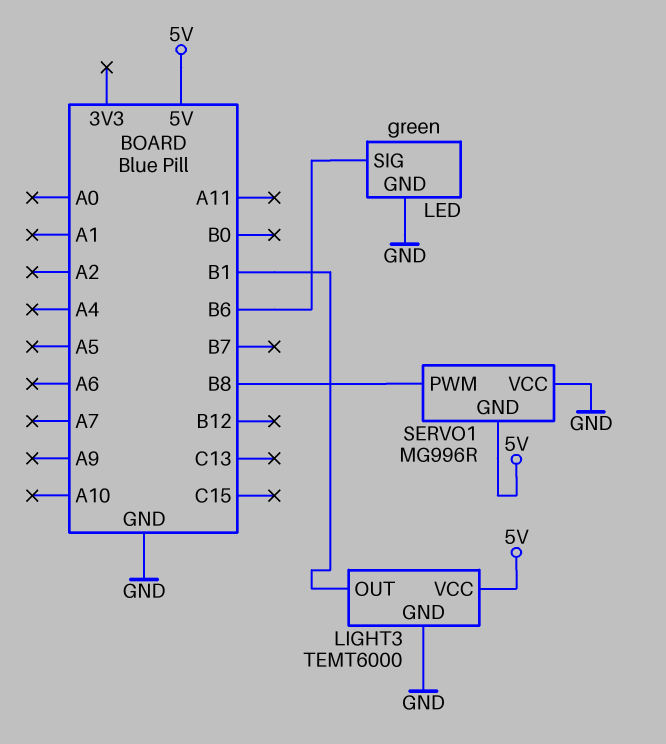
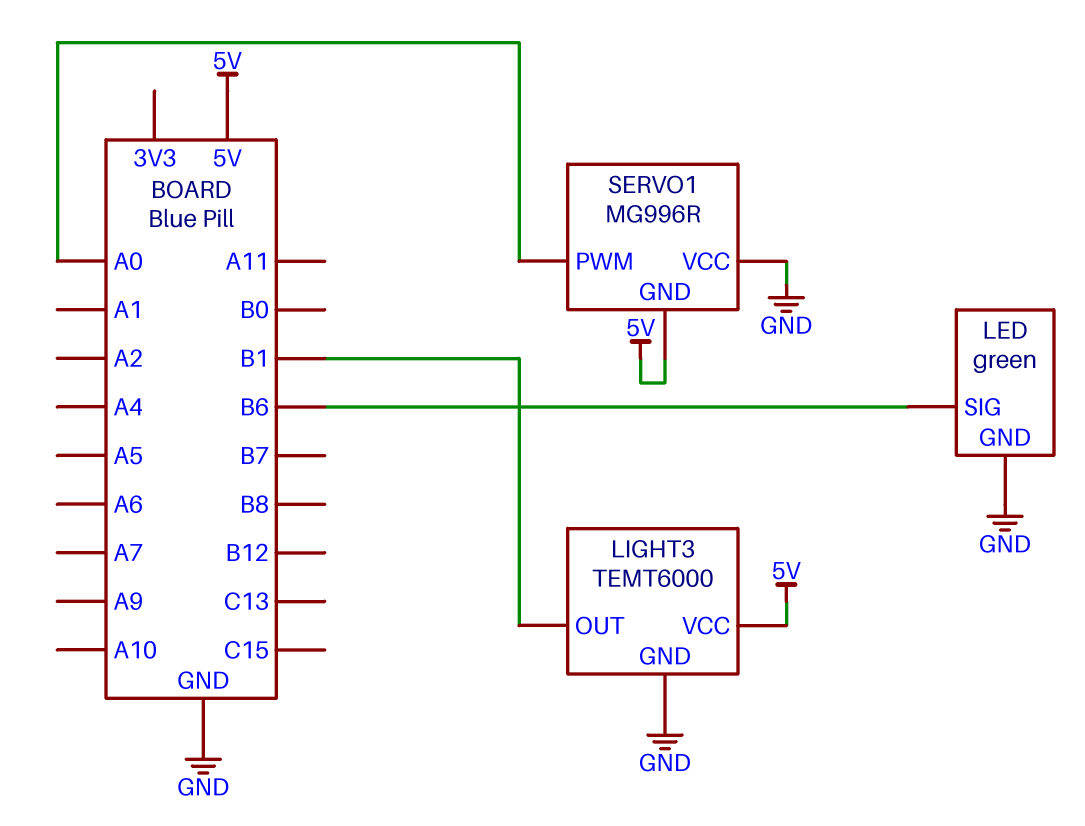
SERVO1 pin PWM: B8 -> A0

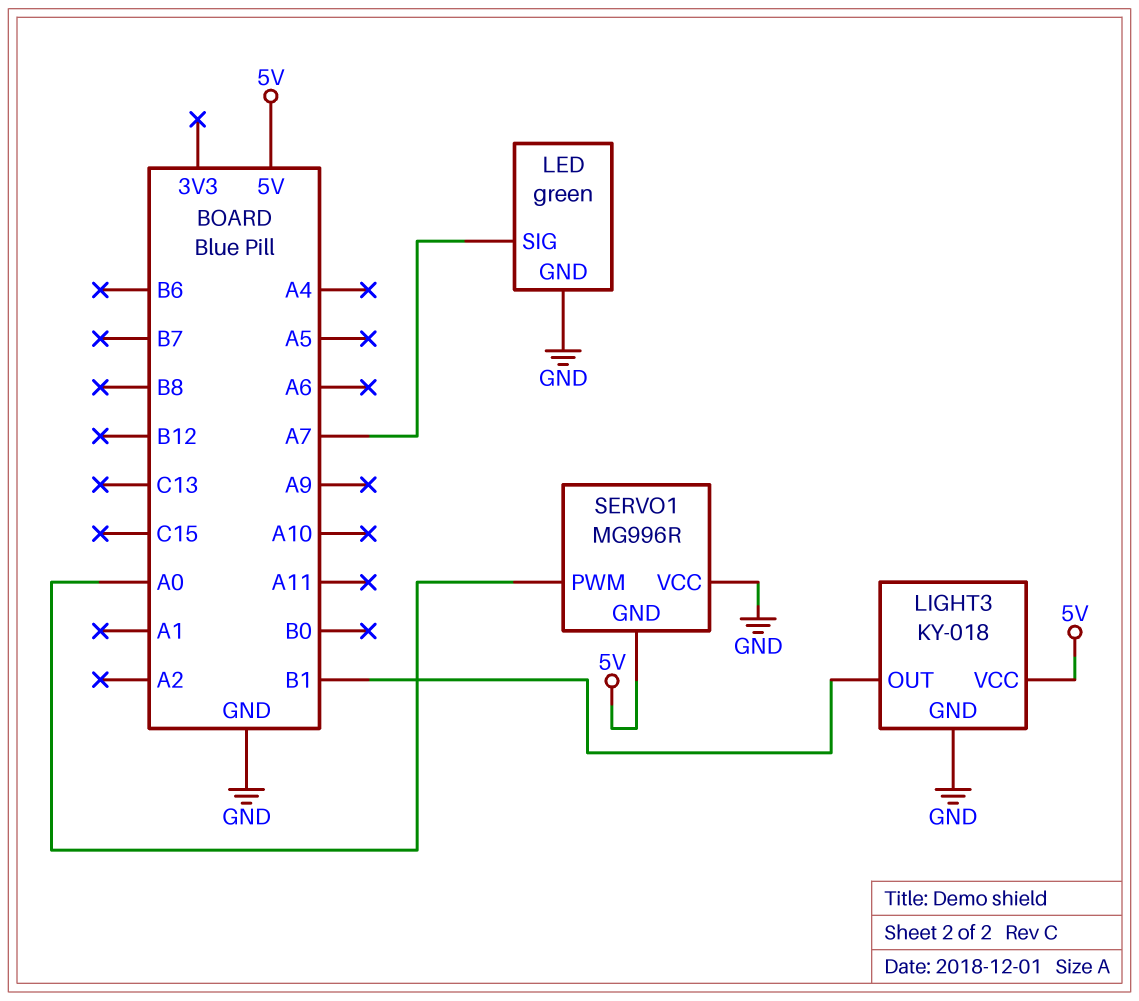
LED pin SIG: B6 -> A7
LIGHT3: TEMT6000 -> KY-018

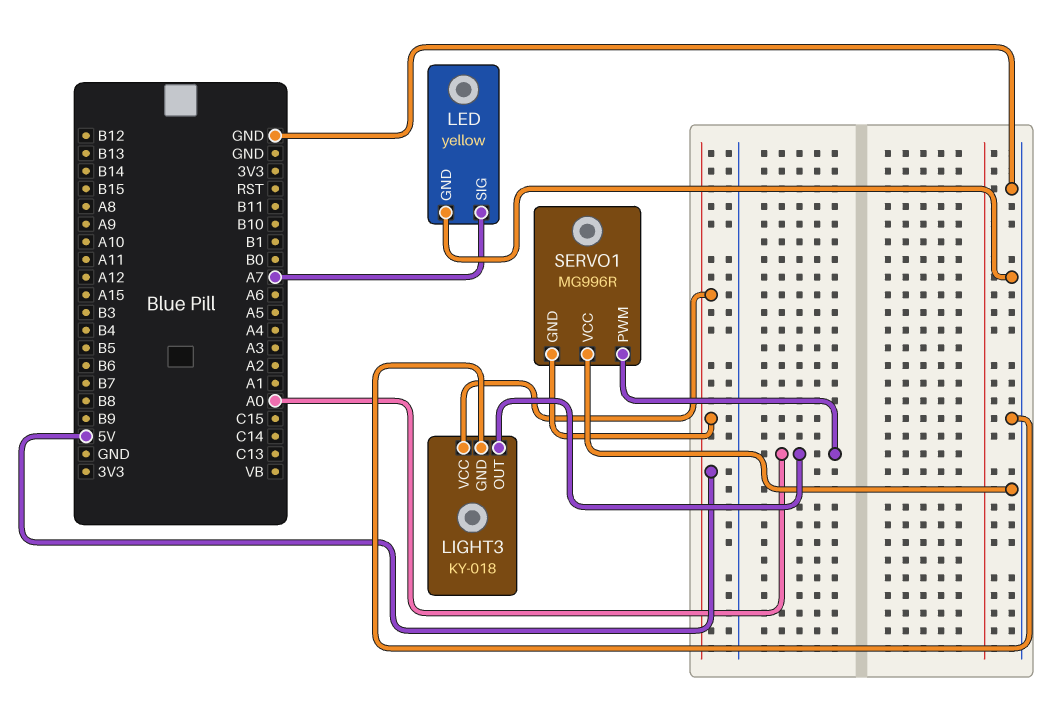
LED: green -> yellow
LIGHT3 pin OUT: B1 -> A0

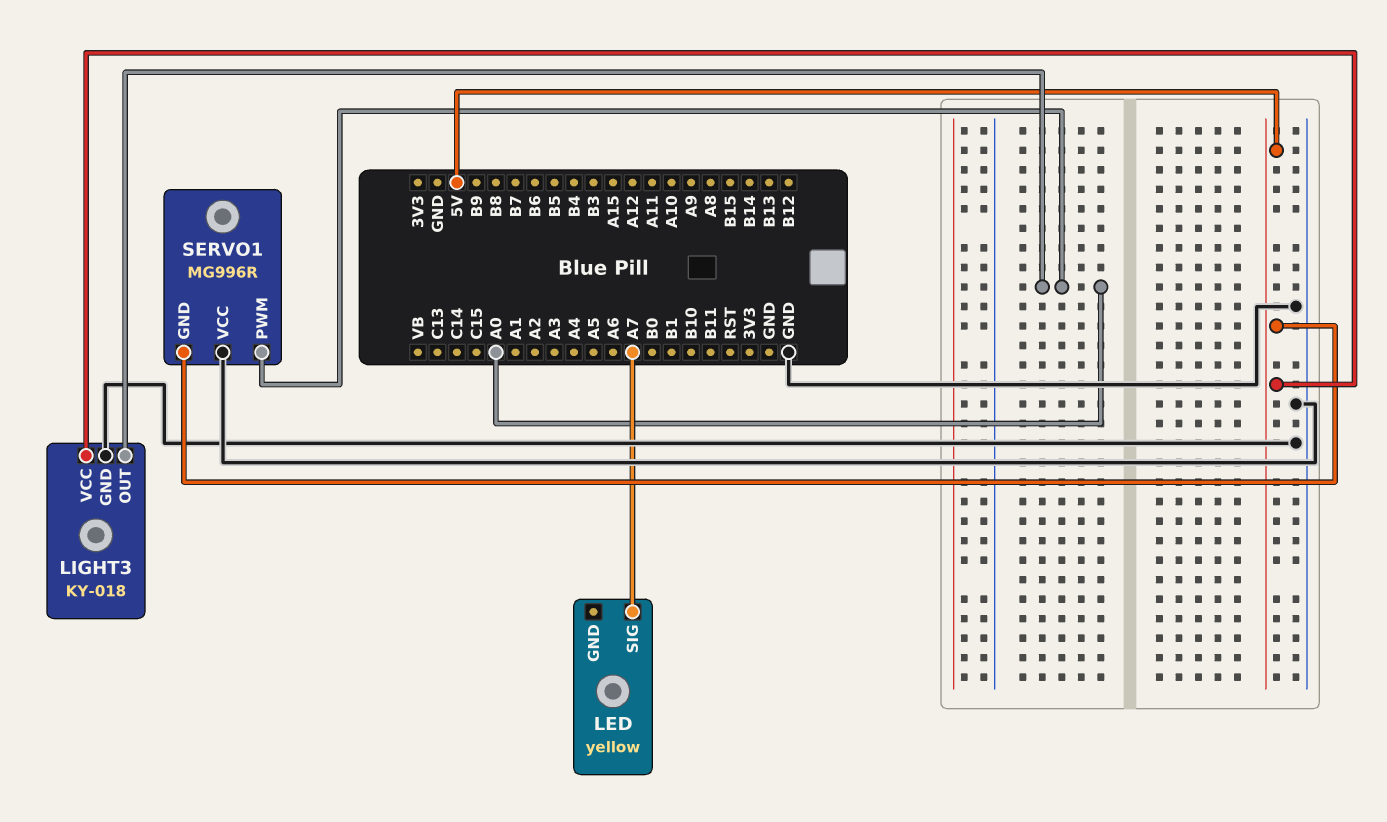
LED pin GND: GND -> none

